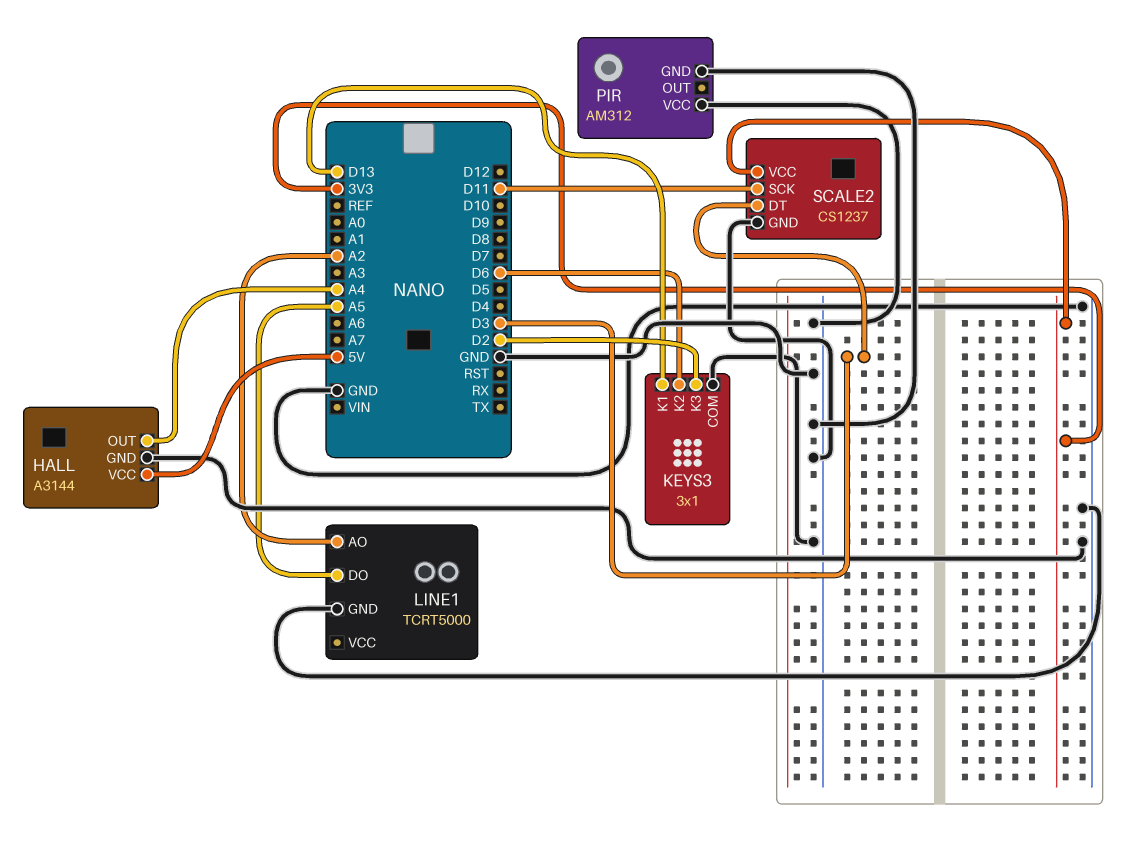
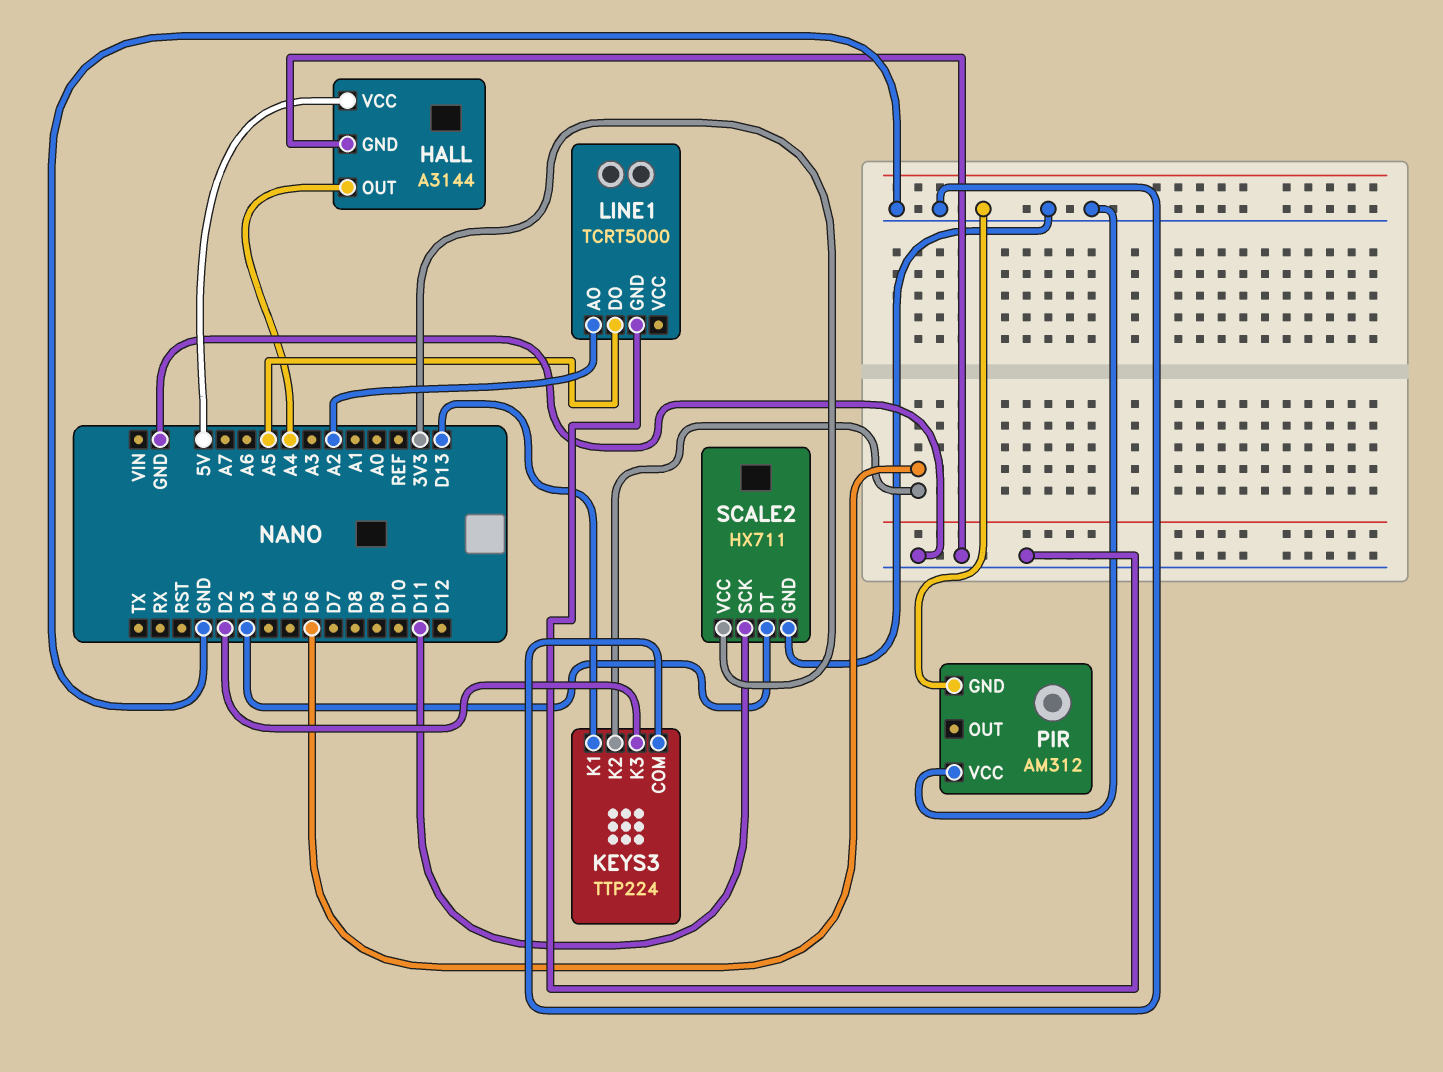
KEYS3: 3x1 -> TTP224
SCALE2: CS1237 -> HX711

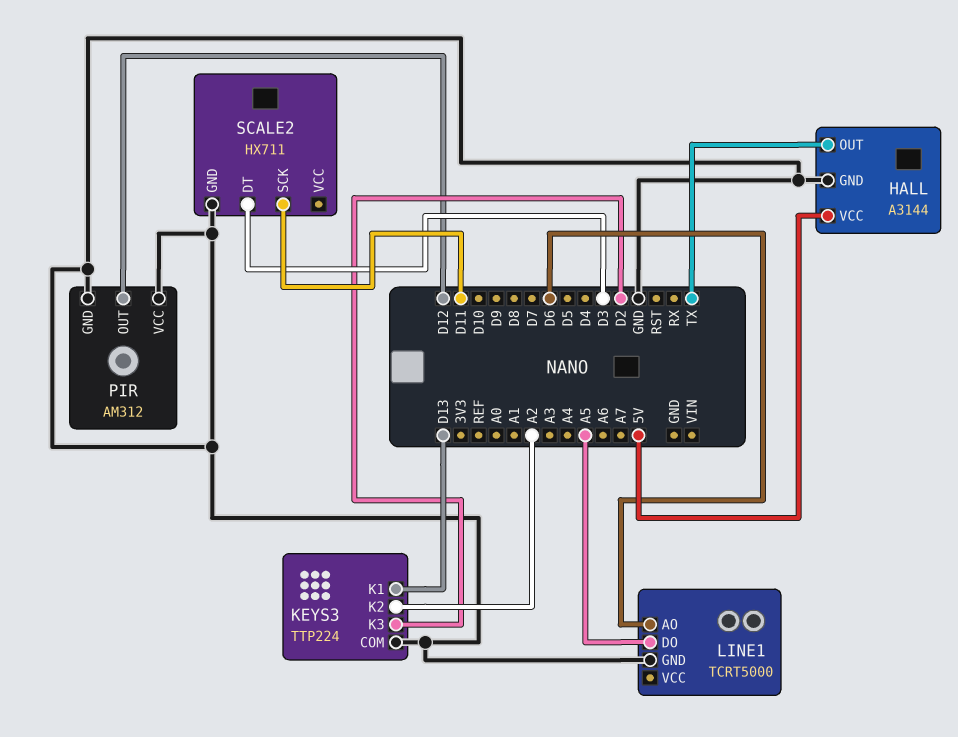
HALL pin OUT: A4 -> TX
KEYS3 pin K2: D6 -> A2
LINE1 pin AO: A2 -> D6
PIR pin OUT: none -> D12
SCALE2 pin VCC: 3V3 -> none

